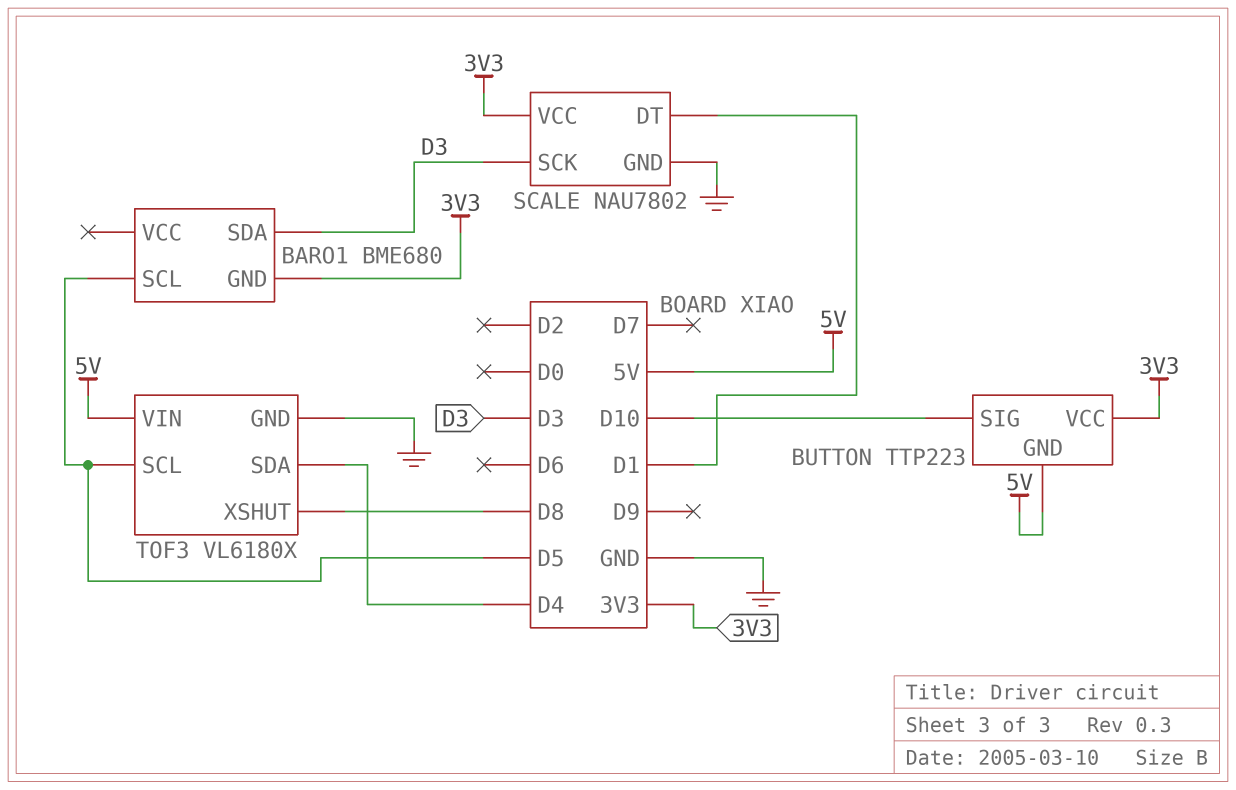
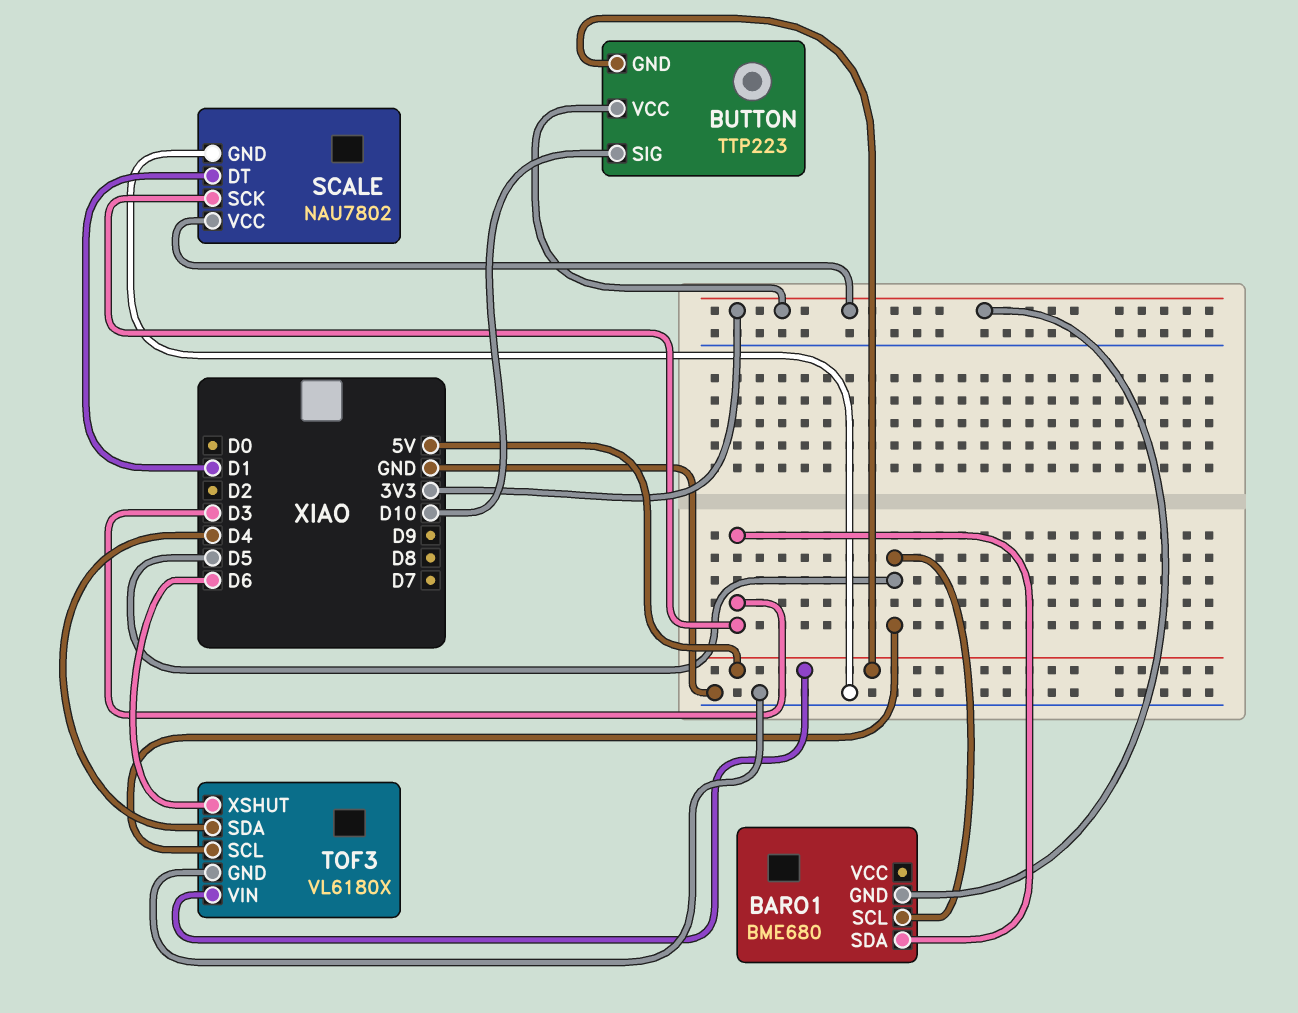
TOF3 pin XSHUT: D8 -> D6

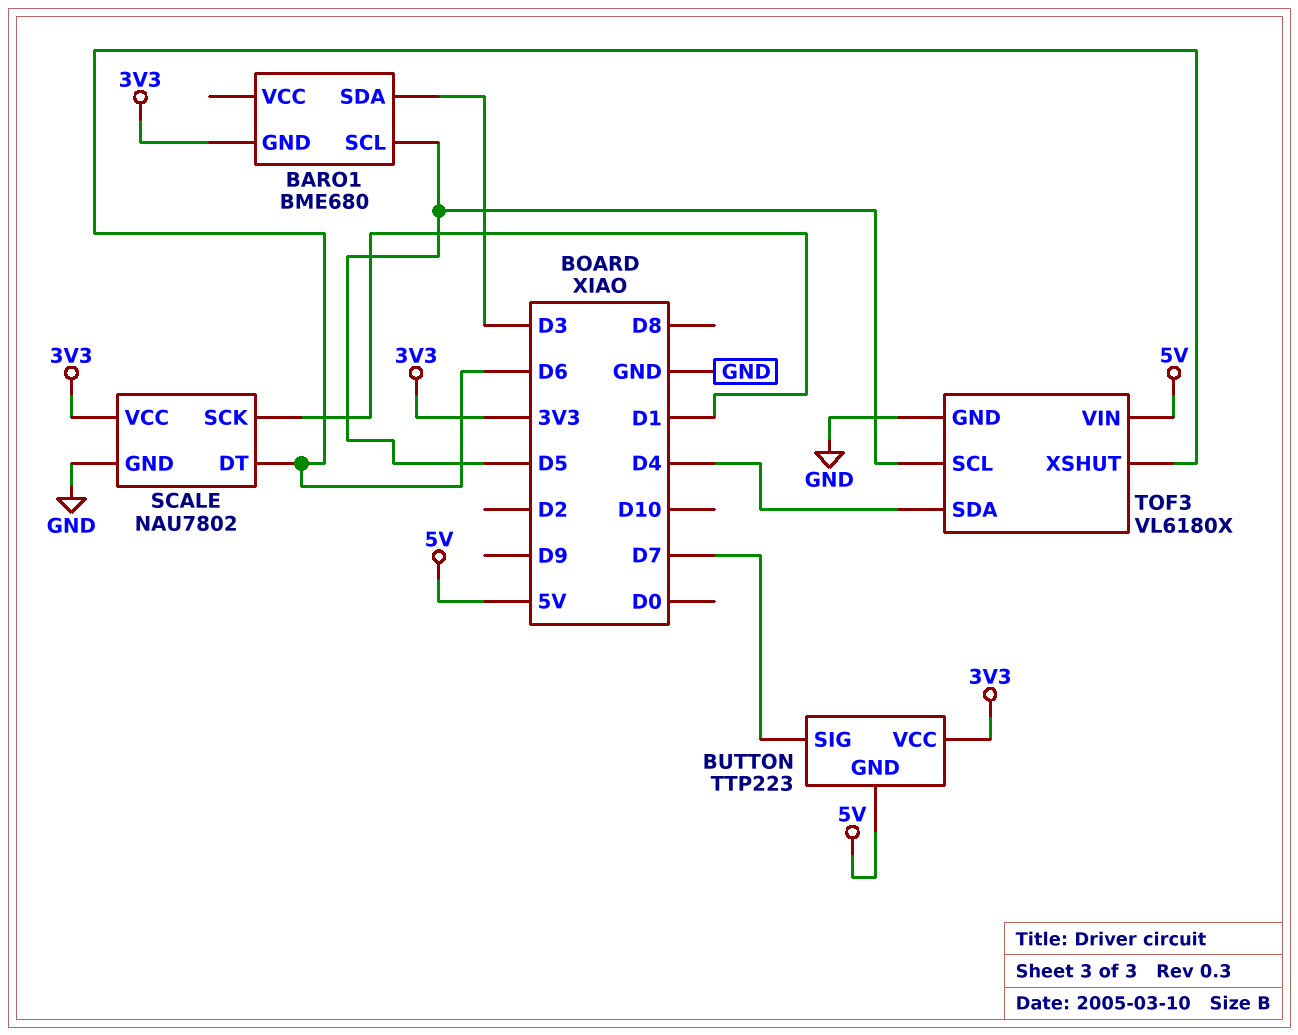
BUTTON pin SIG: D10 -> D7
SCALE pin DT: D1 -> D6
SCALE pin SCK: D3 -> D1

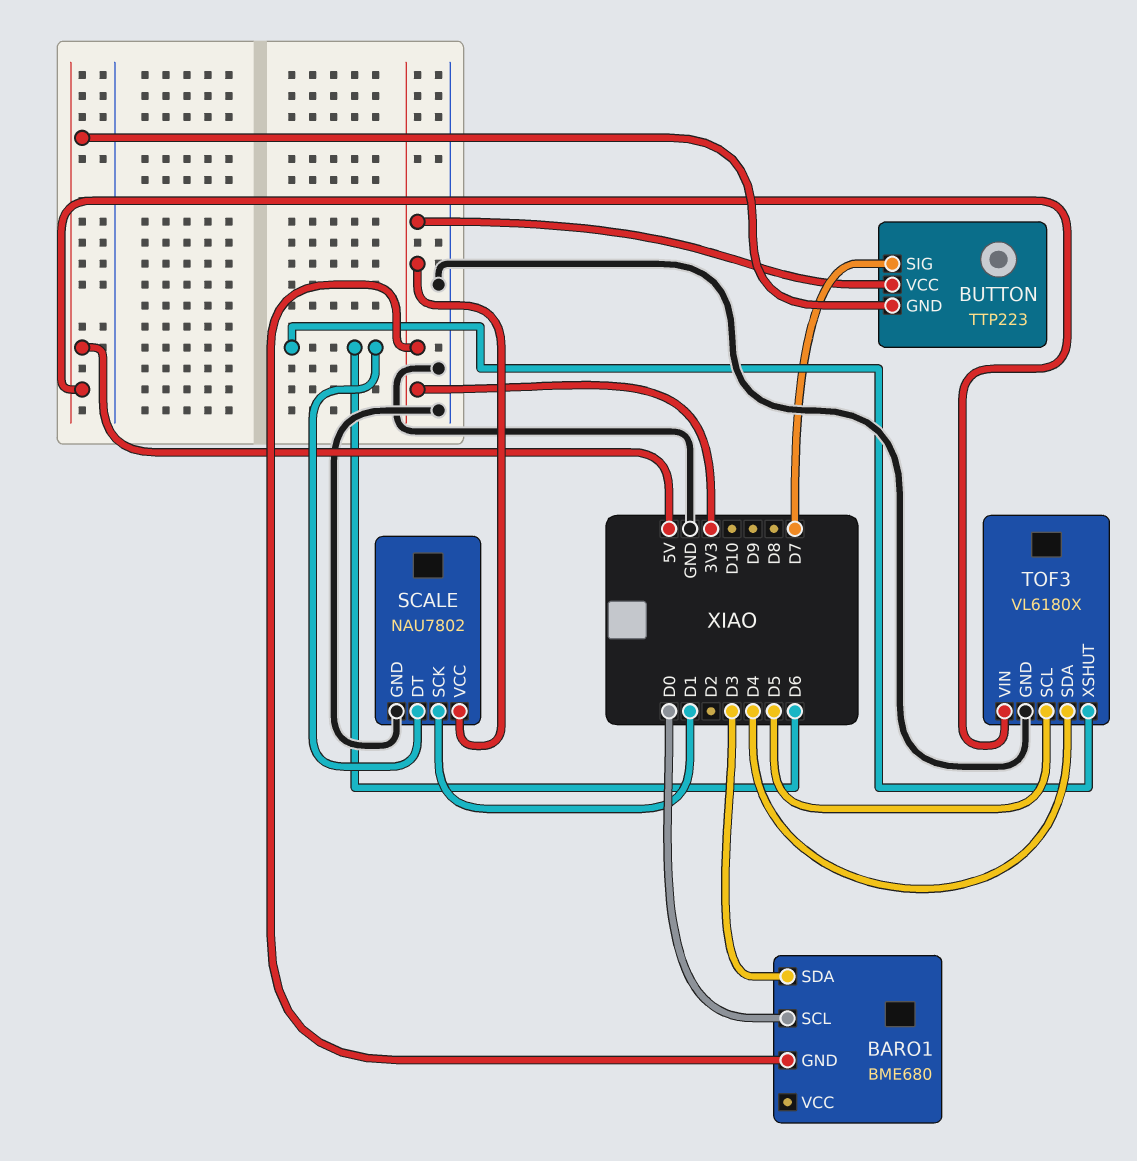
BARO1 pin SCL: D5 -> D0

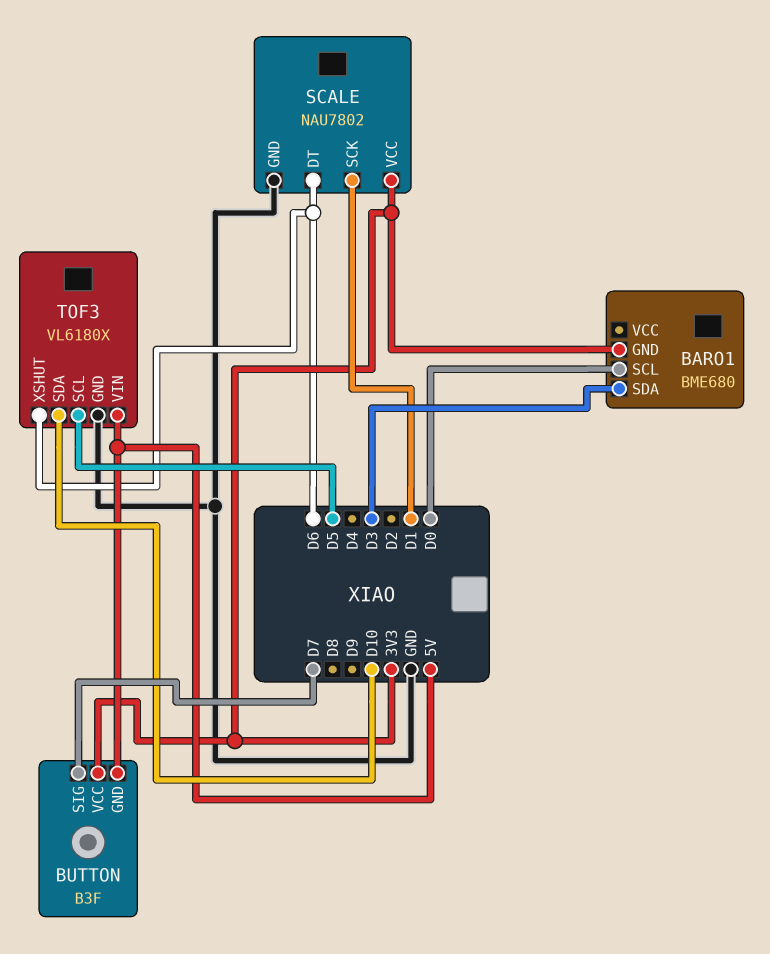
BUTTON: TTP223 -> B3F
TOF3 pin SDA: D4 -> D10

